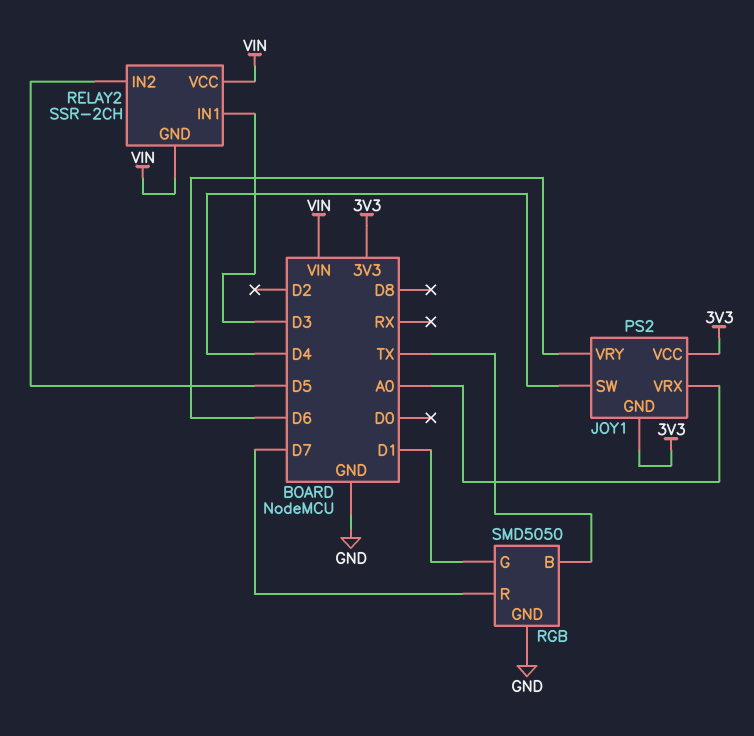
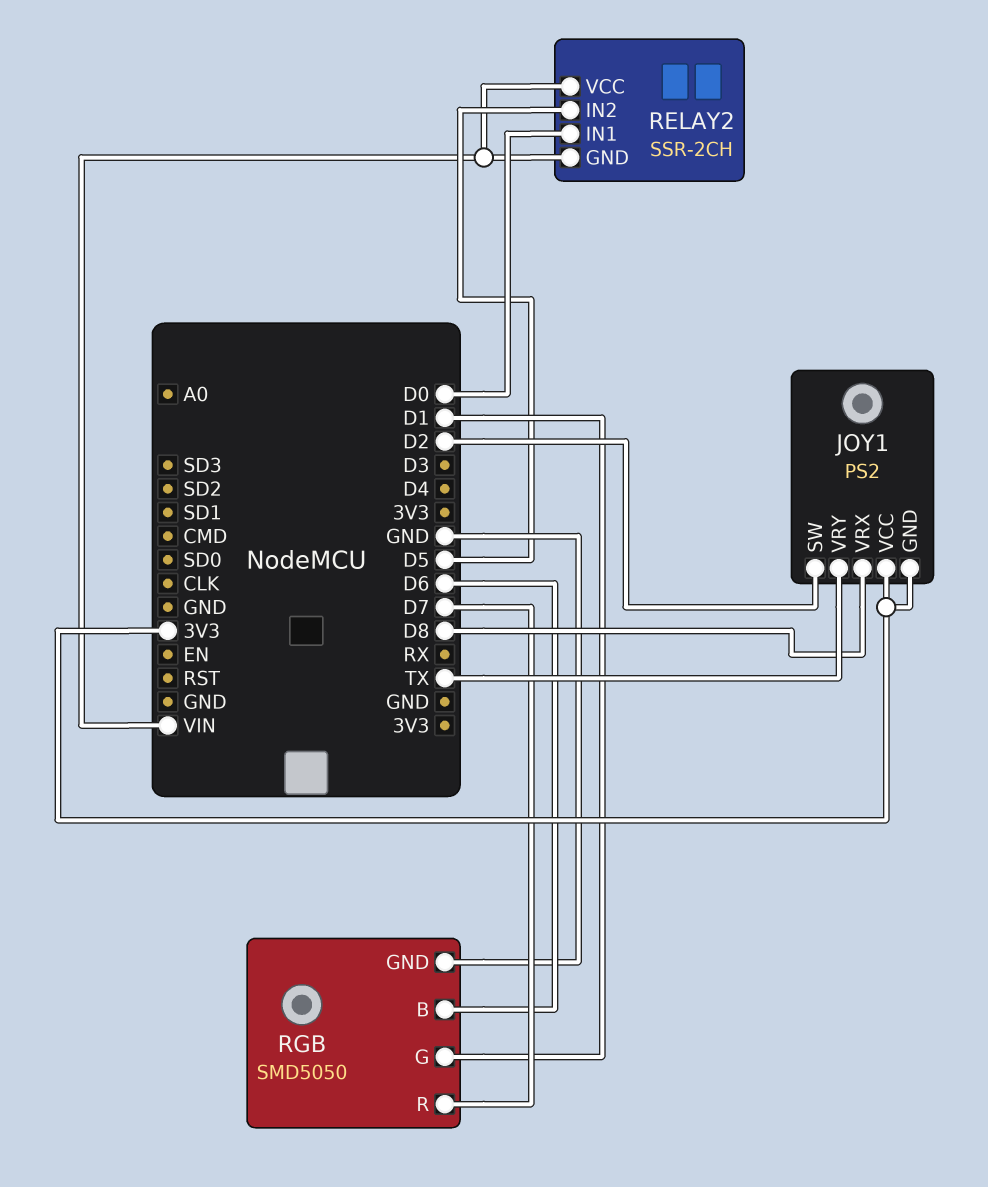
JOY1 pin SW: D4 -> D2
JOY1 pin VRX: A0 -> D8
JOY1 pin VRY: D6 -> TX
RELAY2 pin IN1: D3 -> D0
RGB pin B: TX -> D6

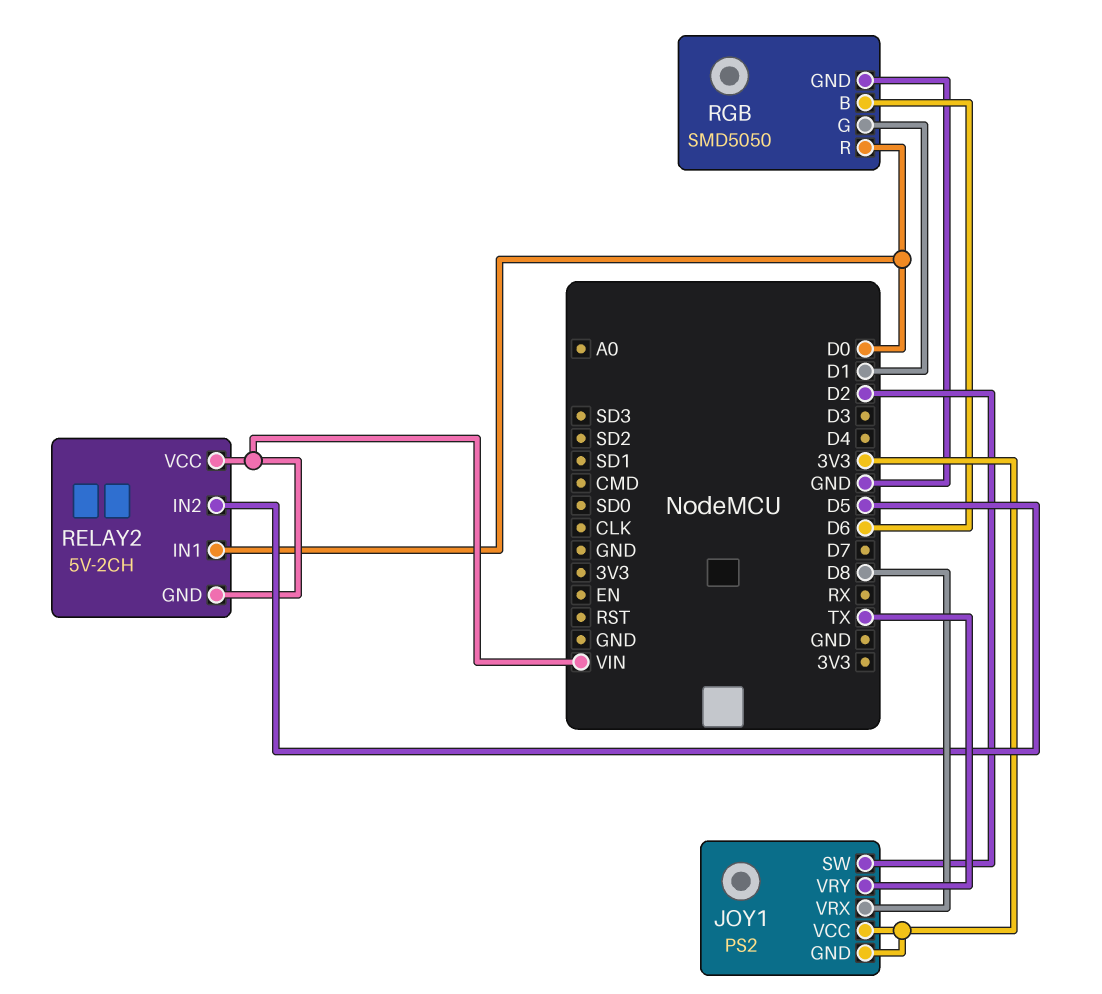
RELAY2: SSR-2CH -> 5V-2CH
RGB pin R: D7 -> D0

